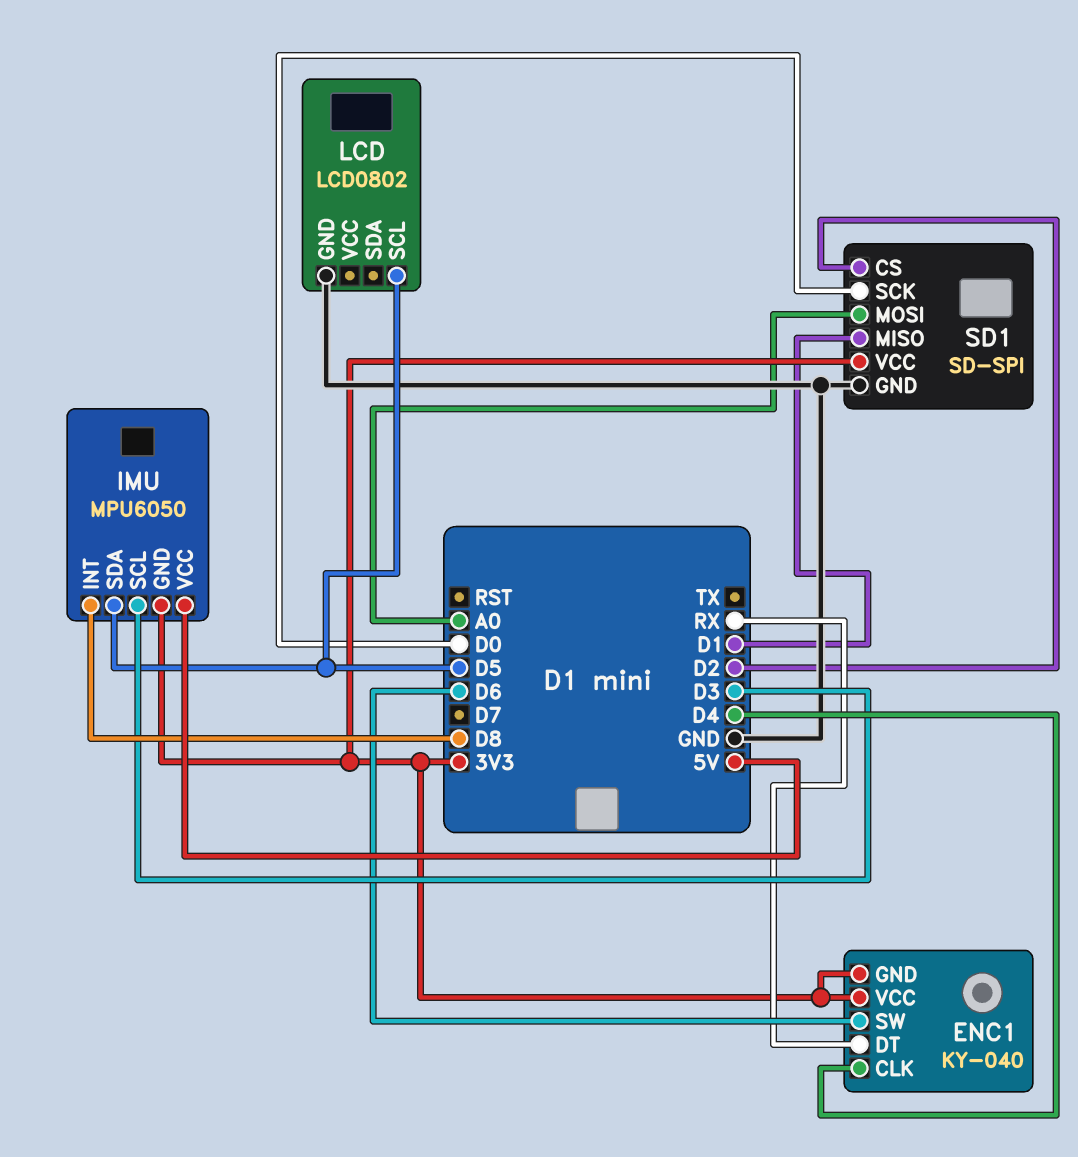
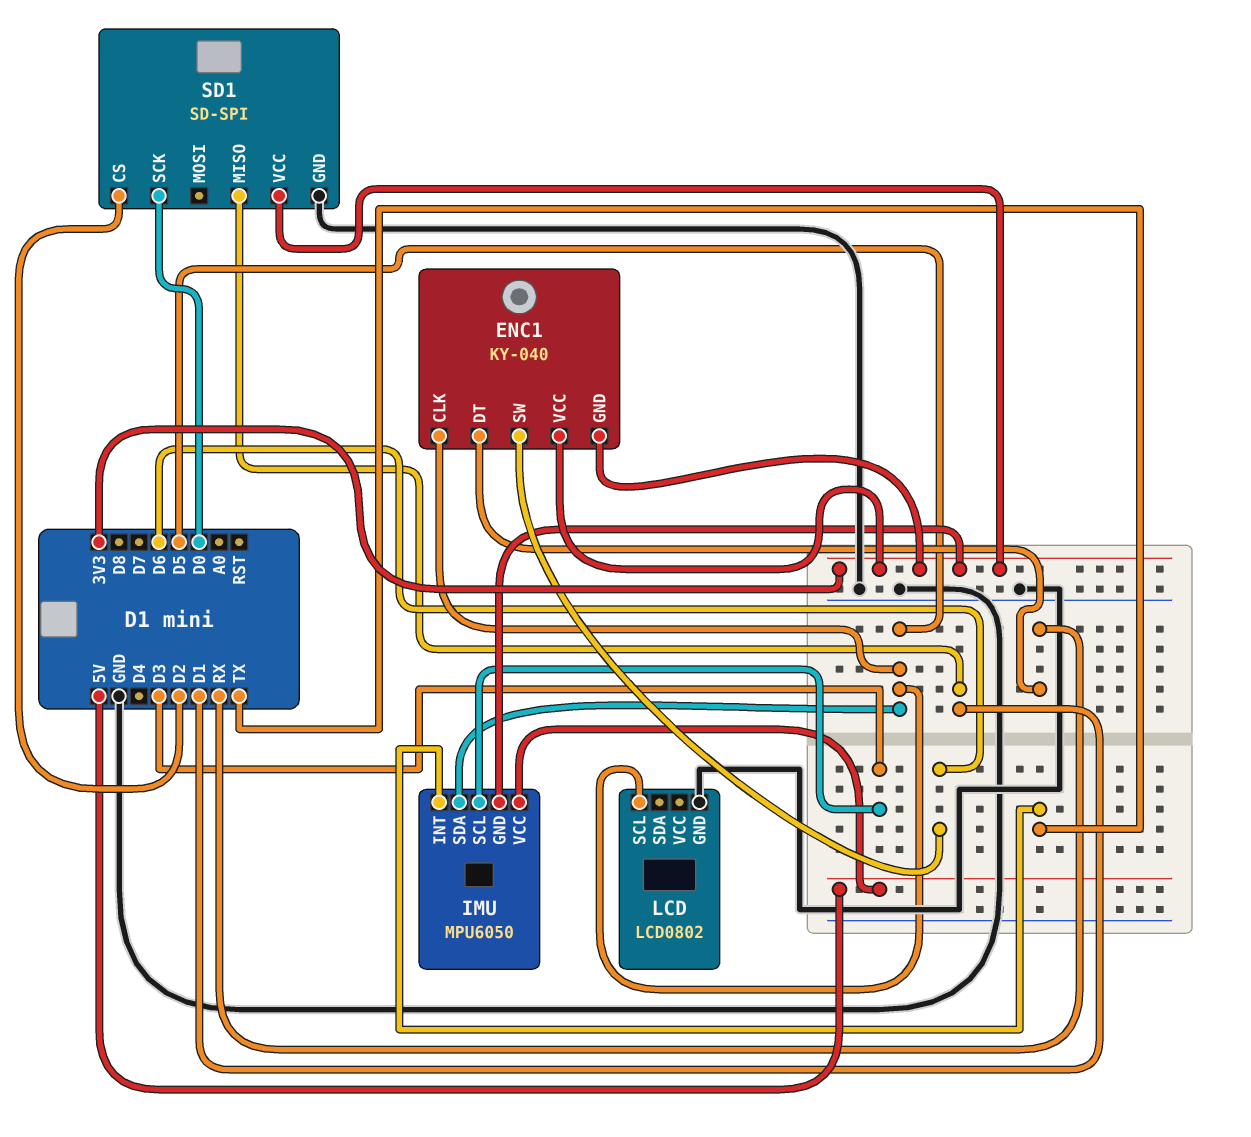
ENC1 pin CLK: D4 -> D5
IMU pin INT: D8 -> TX
SD1 pin MOSI: A0 -> none

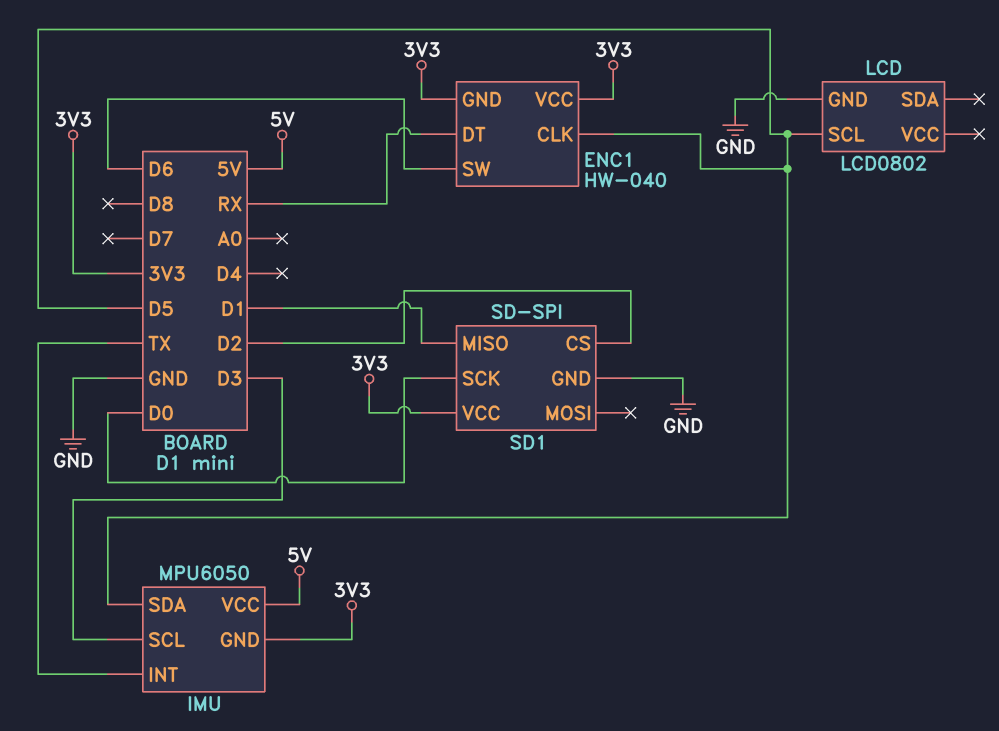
ENC1: KY-040 -> HW-040

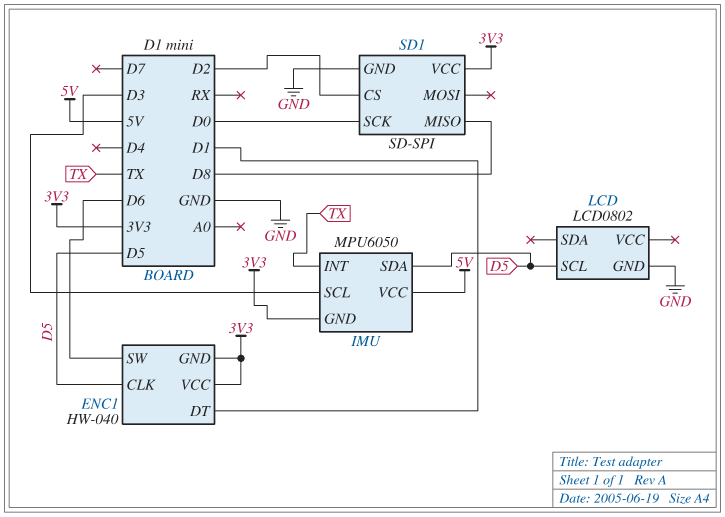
ENC1 pin DT: RX -> D1
SD1 pin MISO: D1 -> D8

